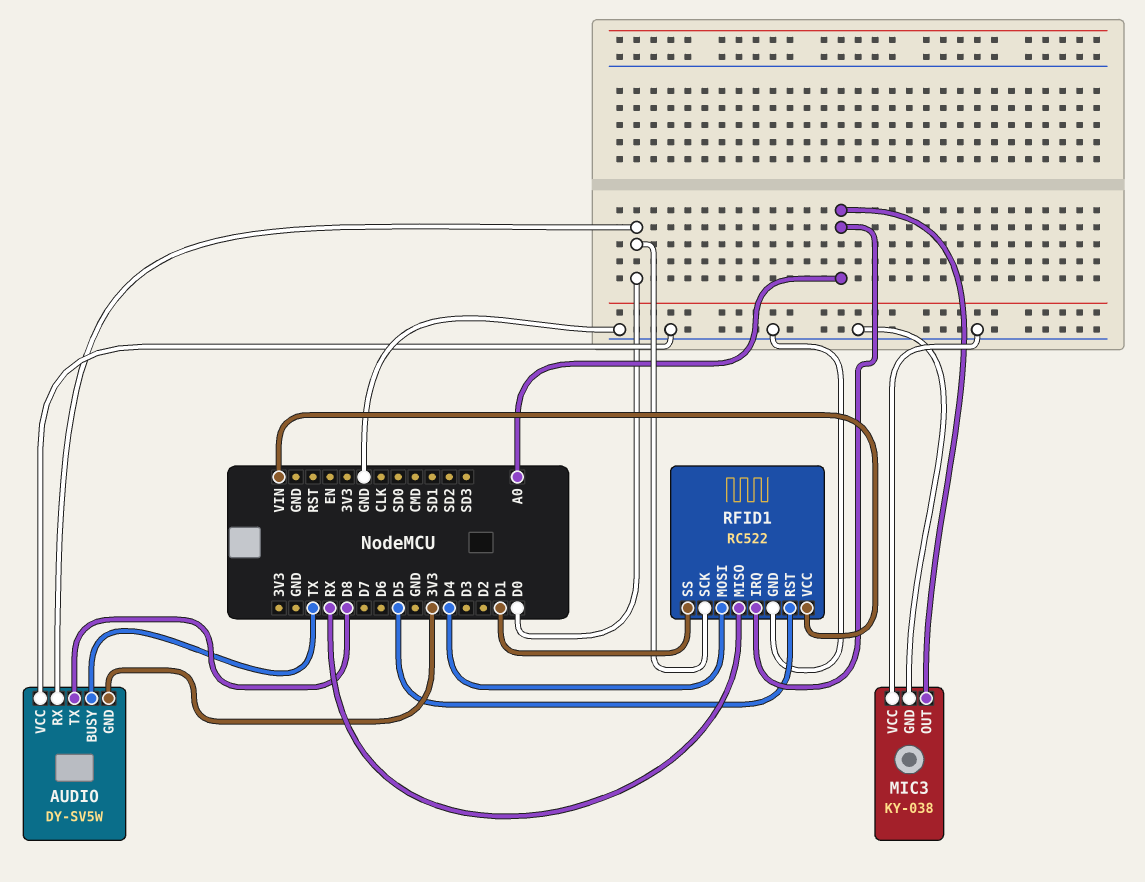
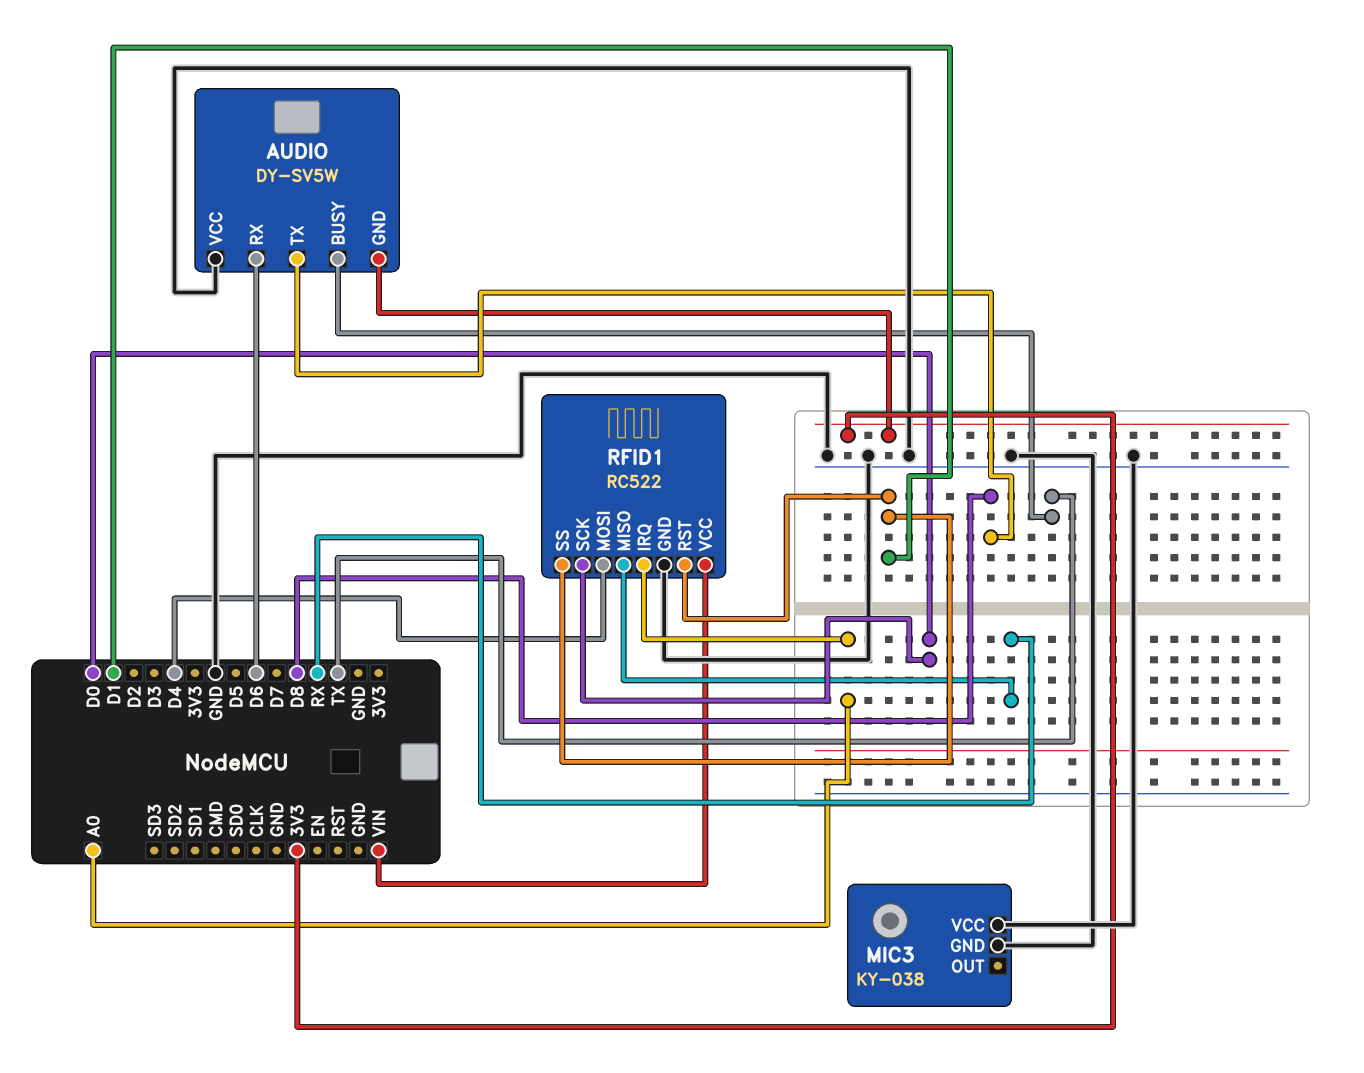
AUDIO pin RX: D0 -> D6
MIC3 pin OUT: A0 -> none
RFID1 pin RST: D5 -> D1

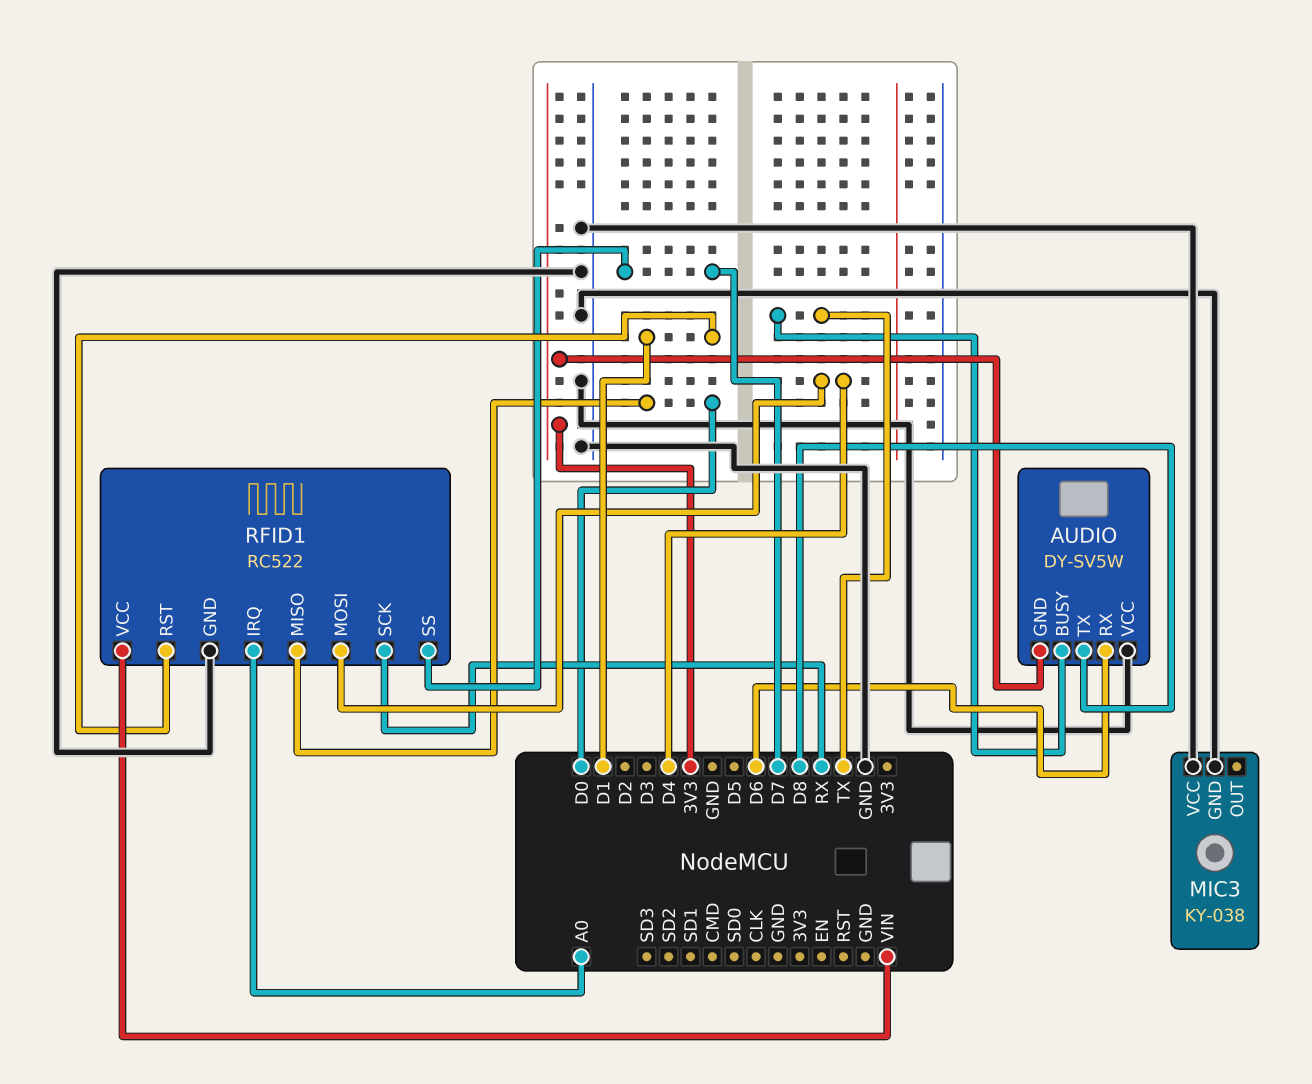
RFID1 pin MISO: RX -> D0
RFID1 pin SCK: D0 -> RX
RFID1 pin SS: D1 -> D7

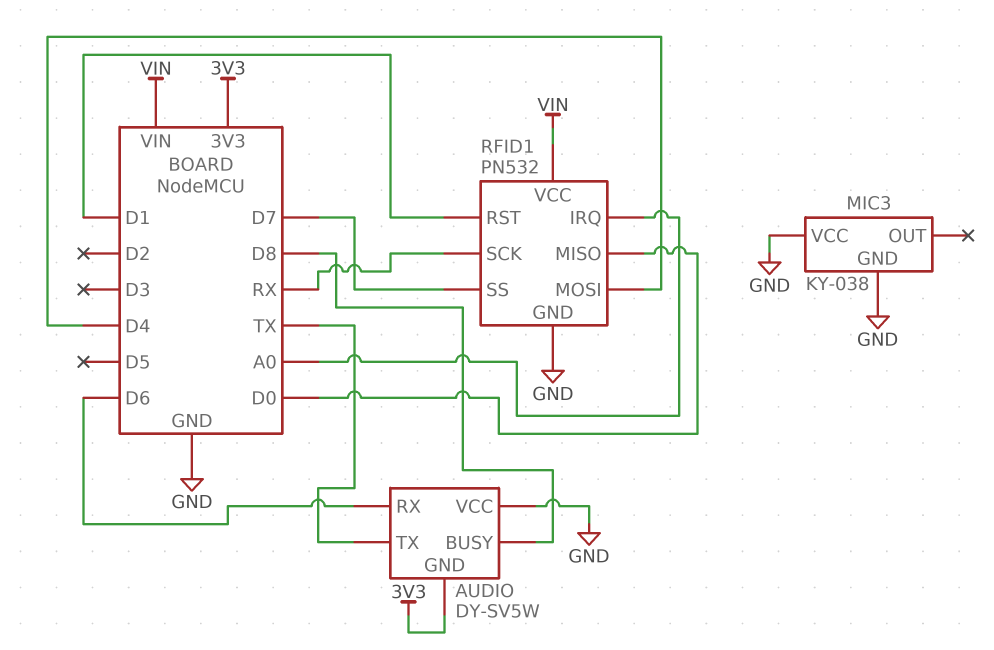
AUDIO pin BUSY: TX -> D8
AUDIO pin TX: D8 -> TX
RFID1: RC522 -> PN532

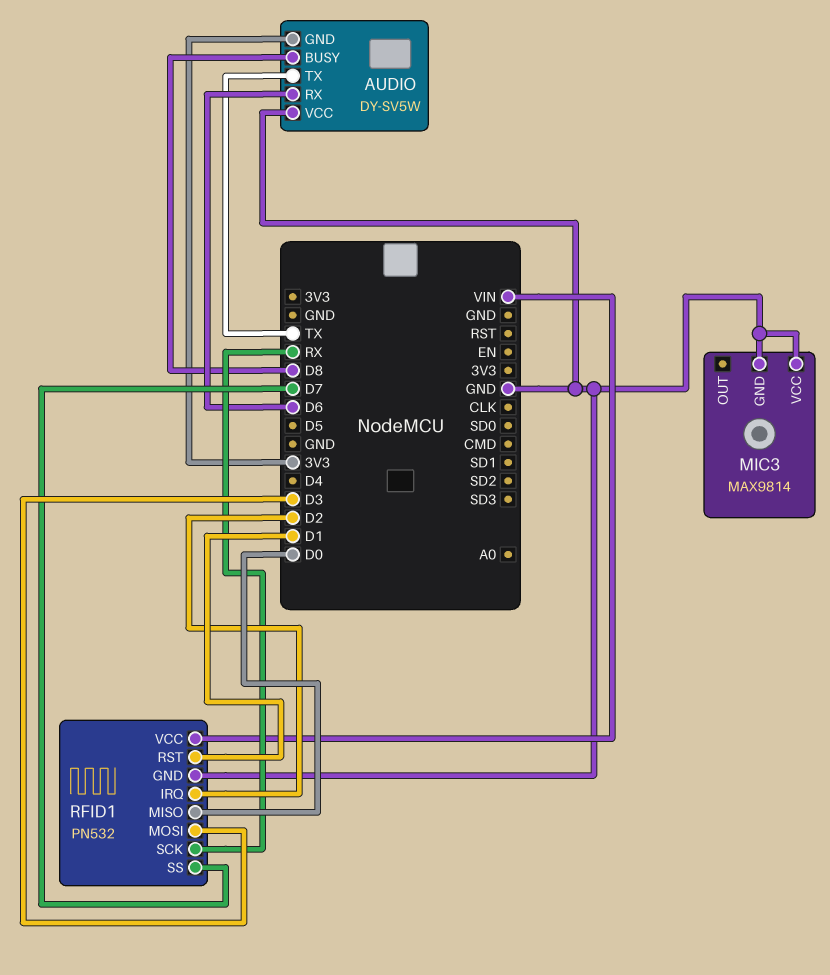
MIC3: KY-038 -> MAX9814
RFID1 pin IRQ: A0 -> D2
RFID1 pin MOSI: D4 -> D3

